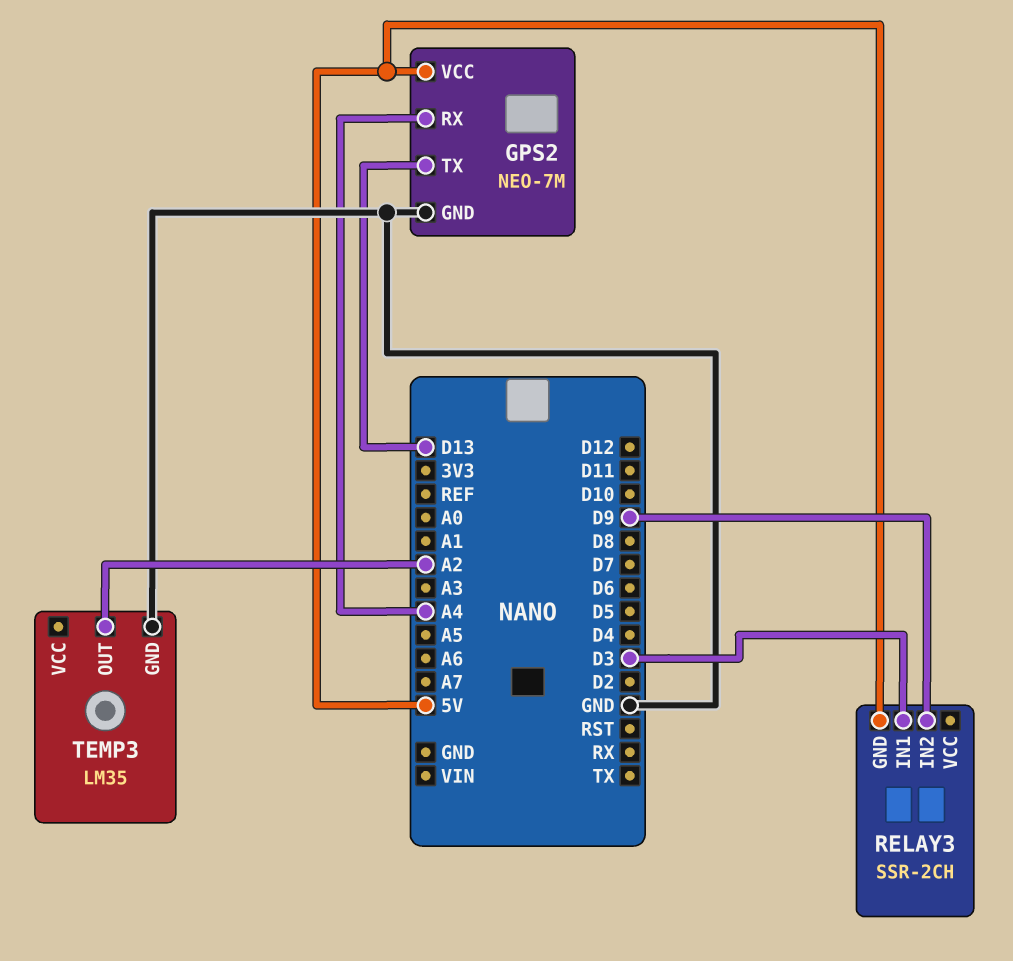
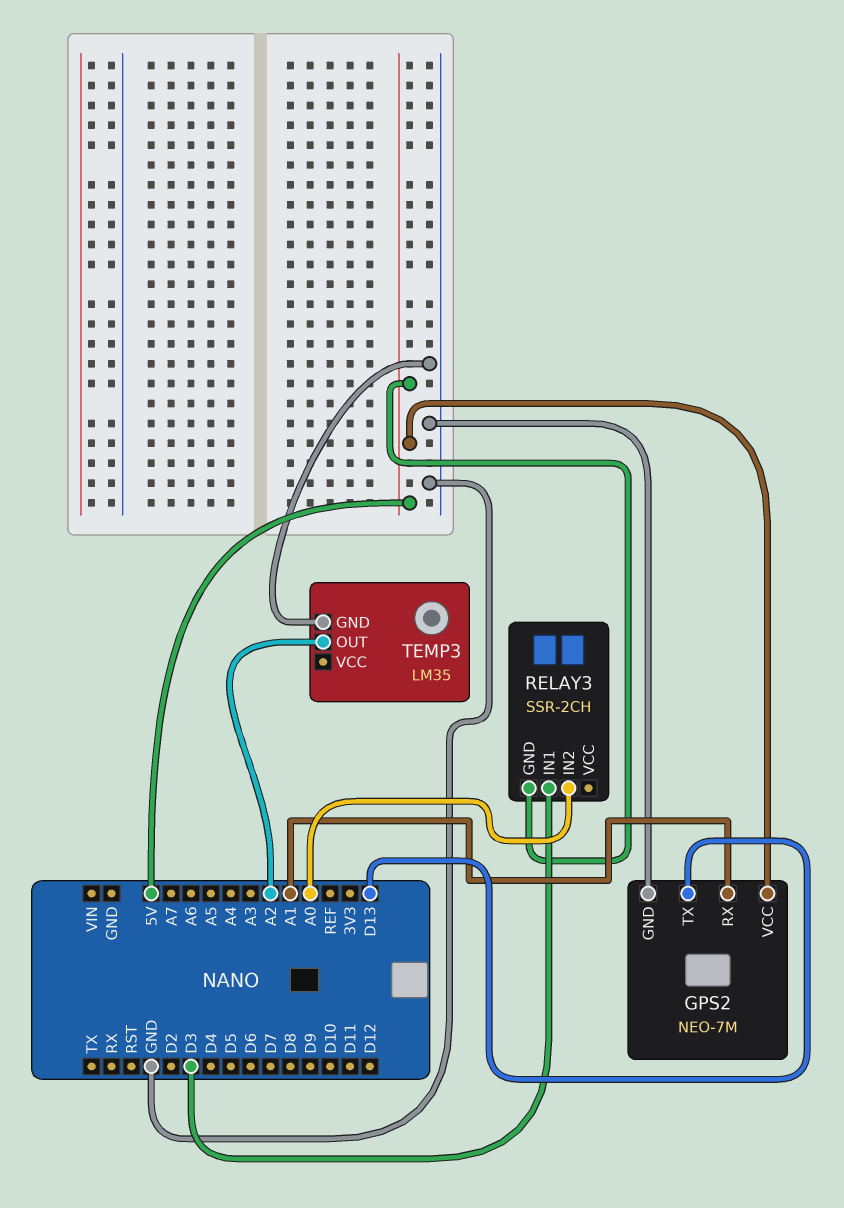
GPS2 pin RX: A4 -> A1
RELAY3 pin IN2: D9 -> A0

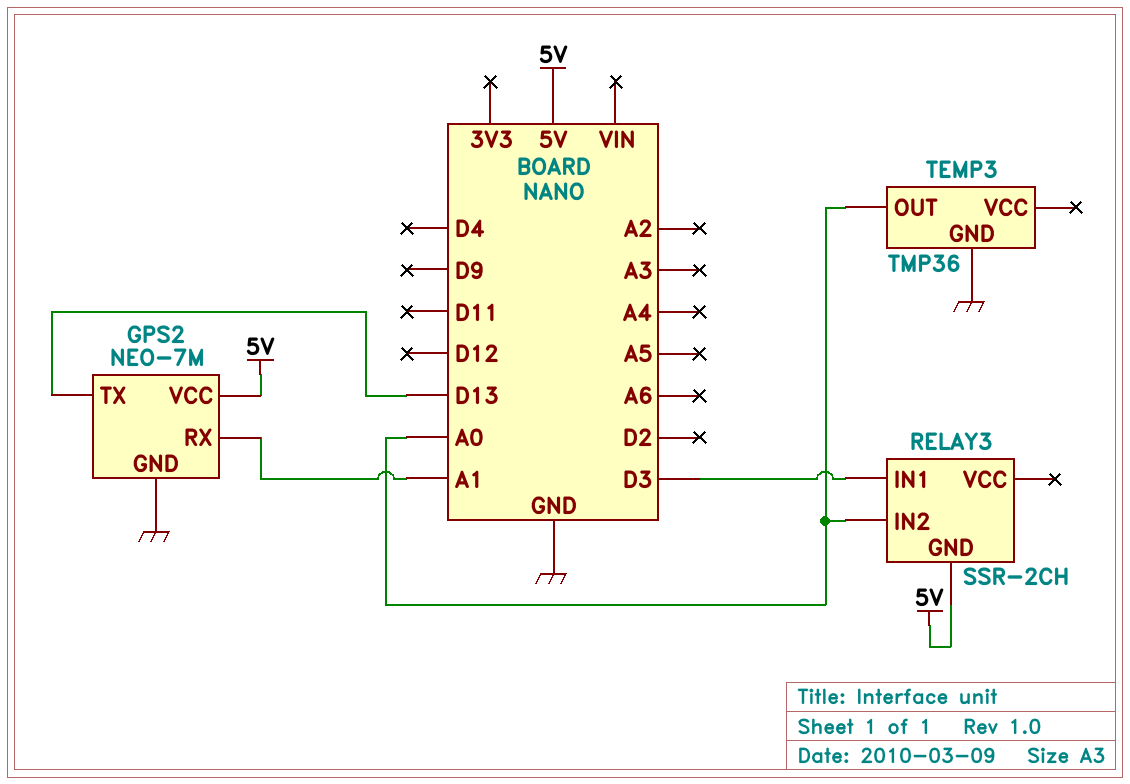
TEMP3: LM35 -> TMP36
TEMP3 pin OUT: A2 -> A0

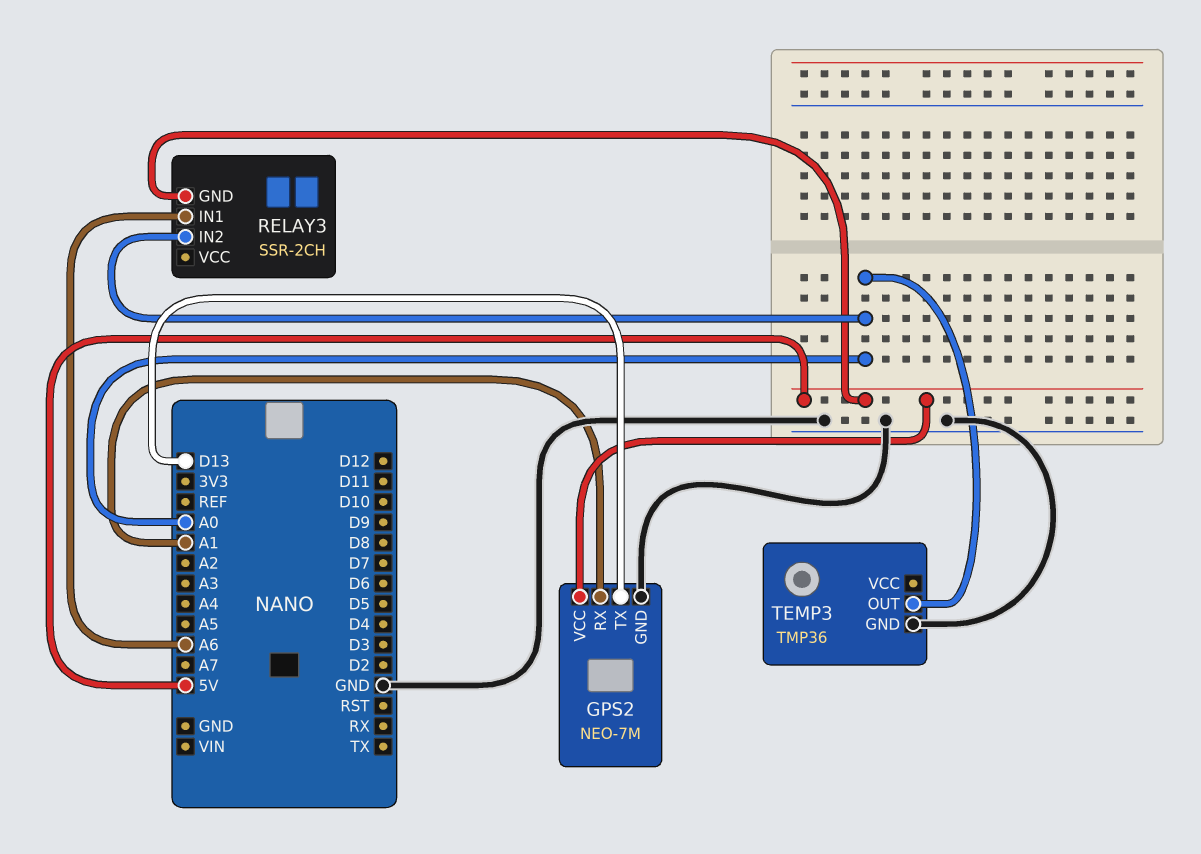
RELAY3 pin IN1: D3 -> A6

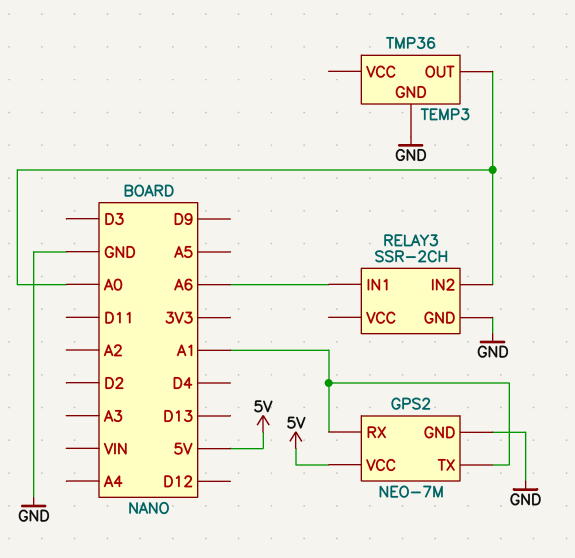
GPS2 pin TX: D13 -> A1
RELAY3 pin GND: 5V -> GND

